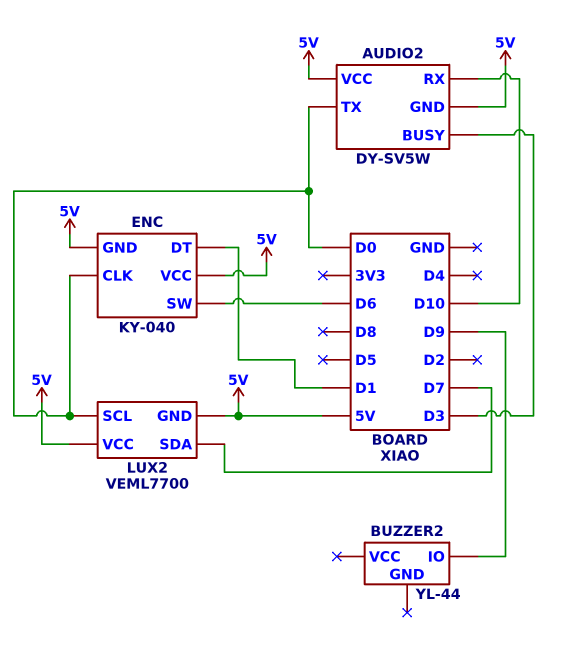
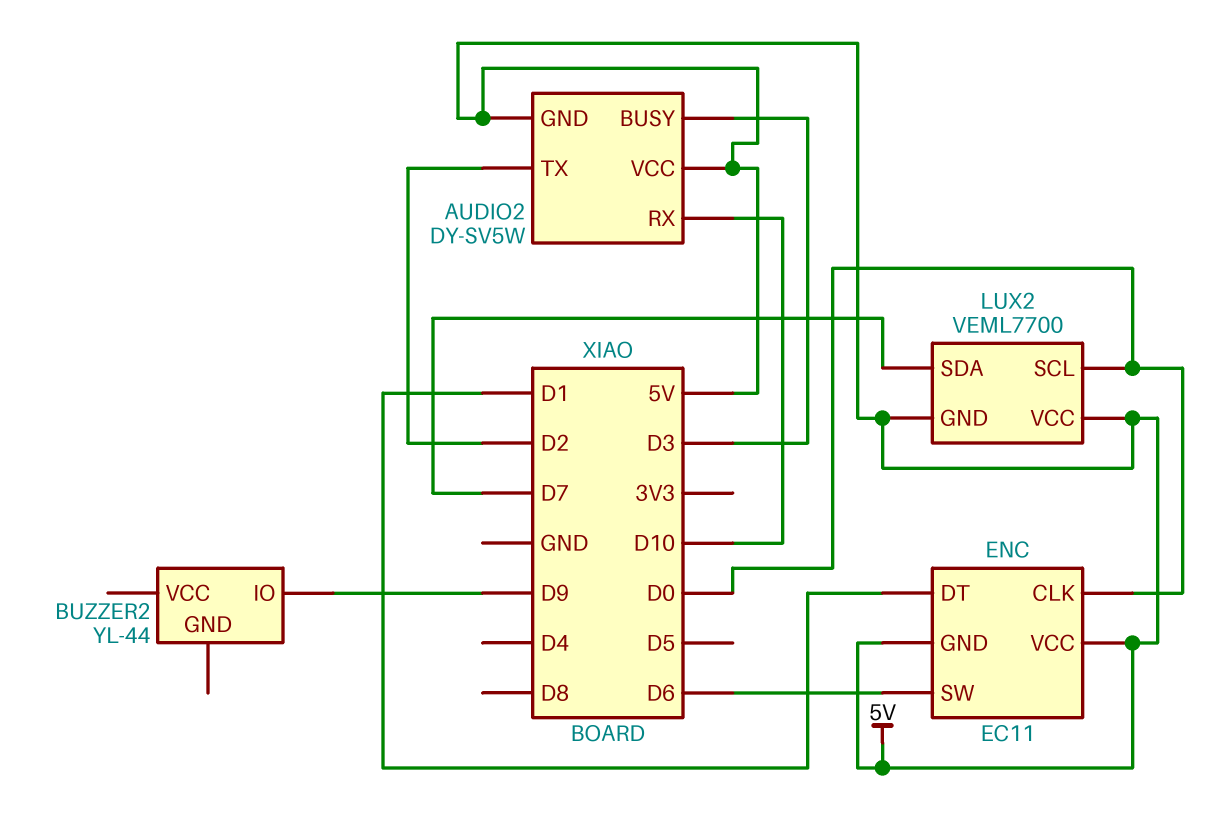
AUDIO2 pin TX: D0 -> D2
ENC: KY-040 -> EC11

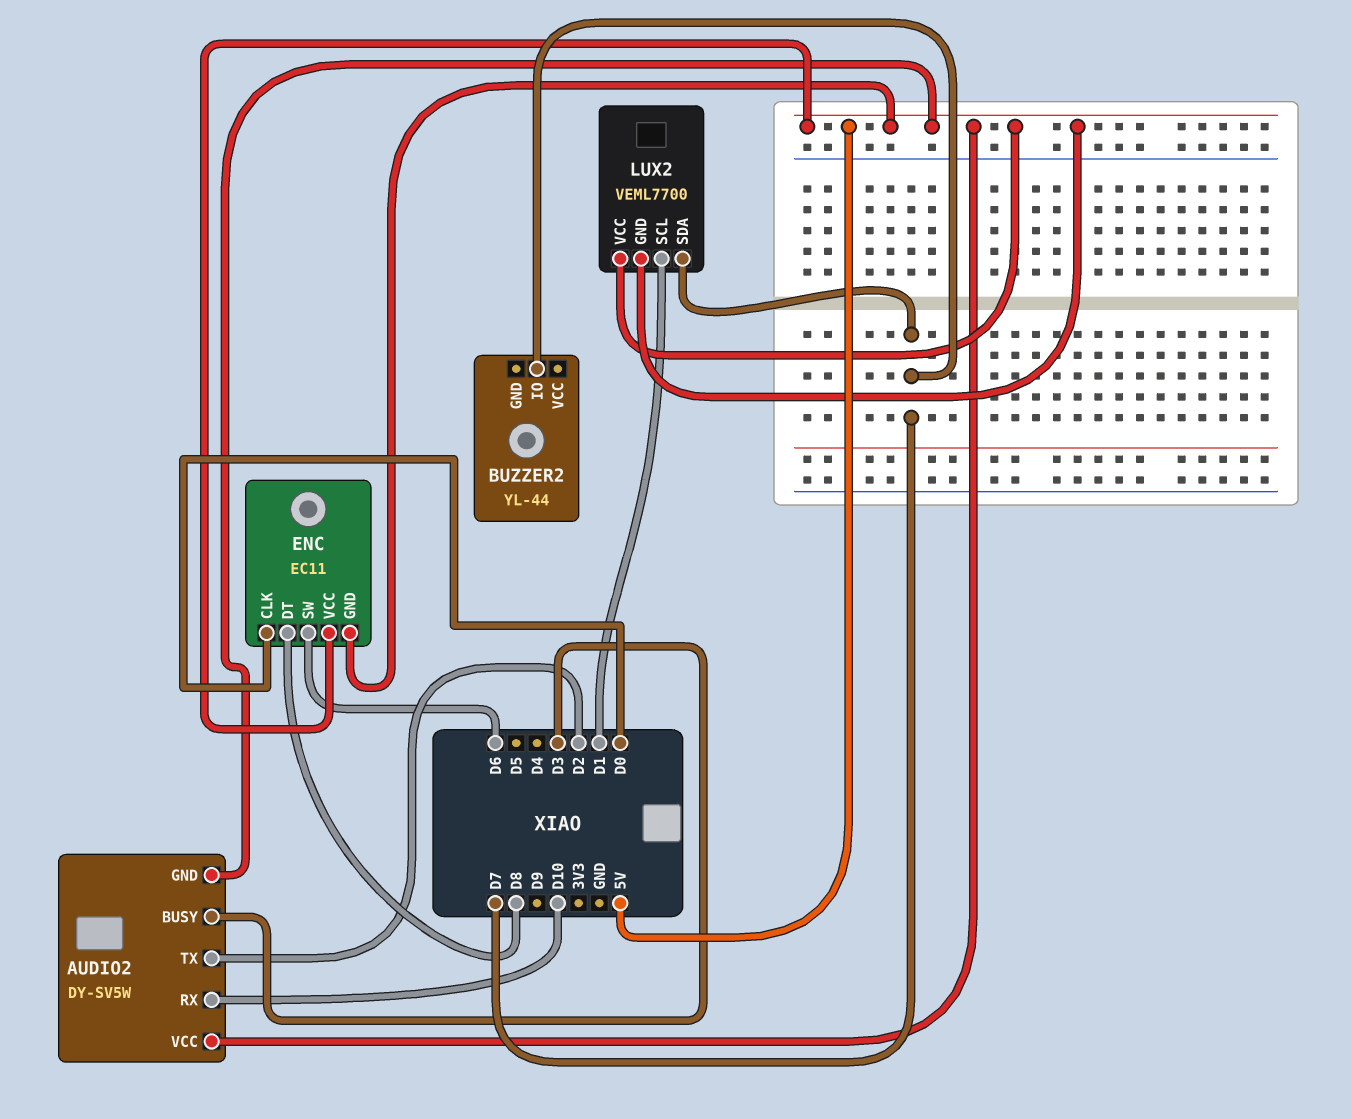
BUZZER2 pin IO: D9 -> D7
ENC pin DT: D1 -> D8
LUX2 pin SCL: D0 -> D1

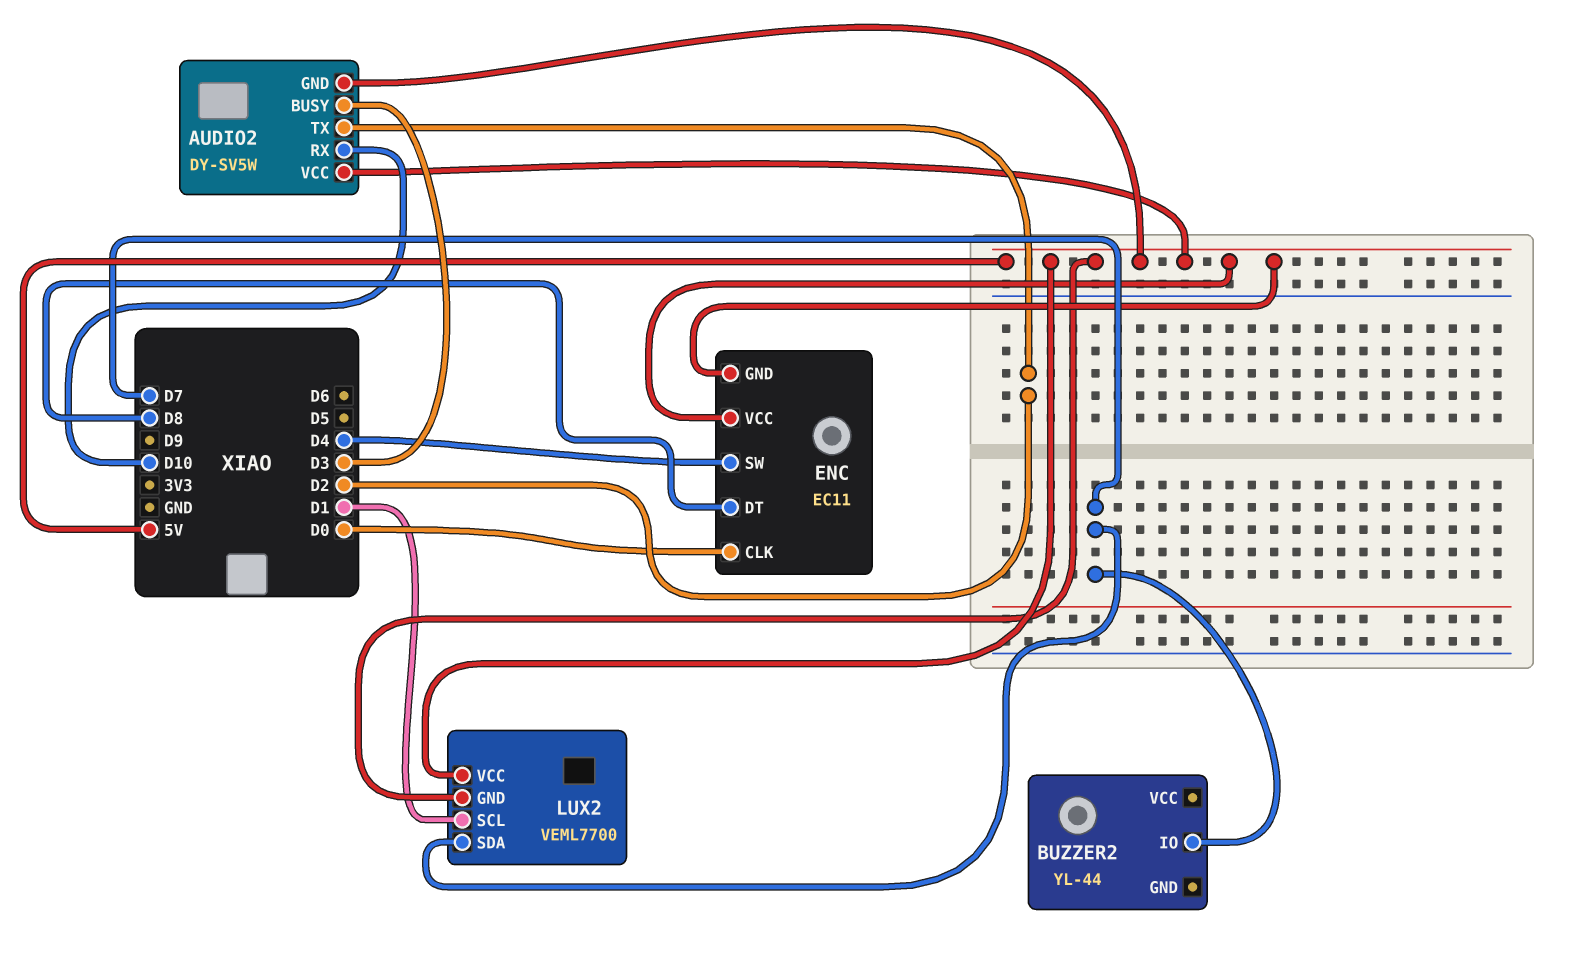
ENC pin SW: D6 -> D4

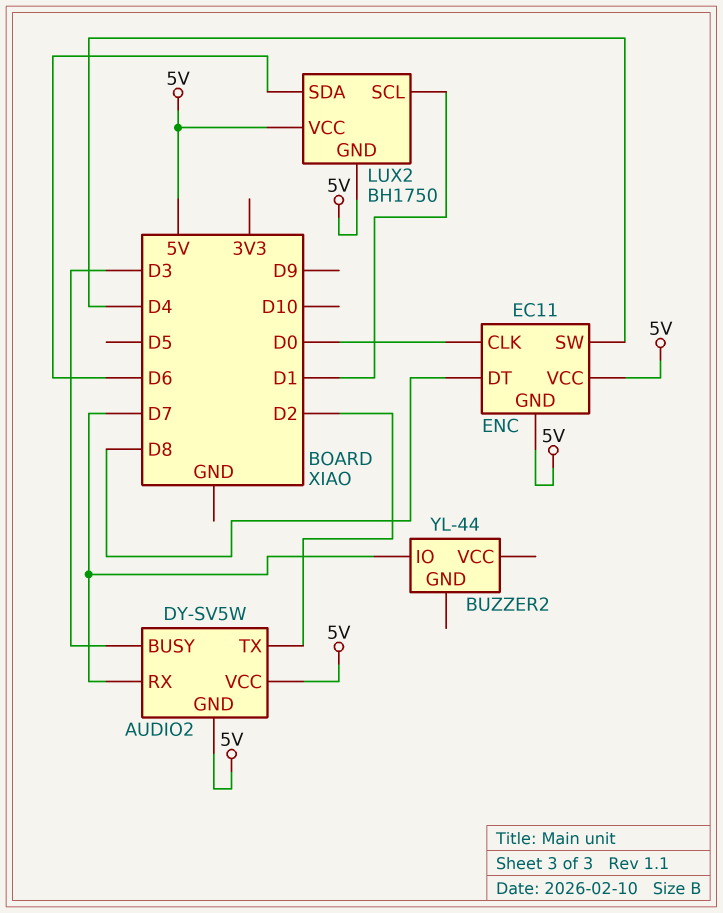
AUDIO2 pin RX: D10 -> D7
LUX2: VEML7700 -> BH1750
LUX2 pin SDA: D7 -> D6

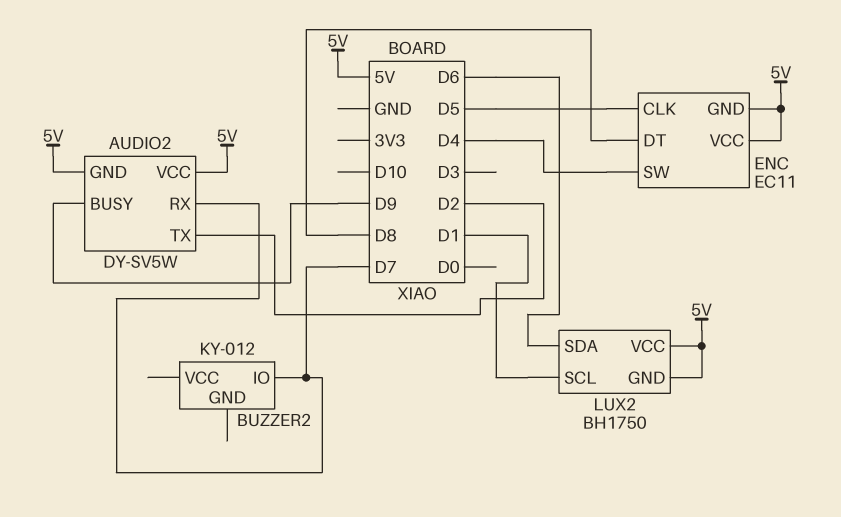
AUDIO2 pin BUSY: D3 -> D9
BUZZER2: YL-44 -> KY-012
ENC pin CLK: D0 -> D5

